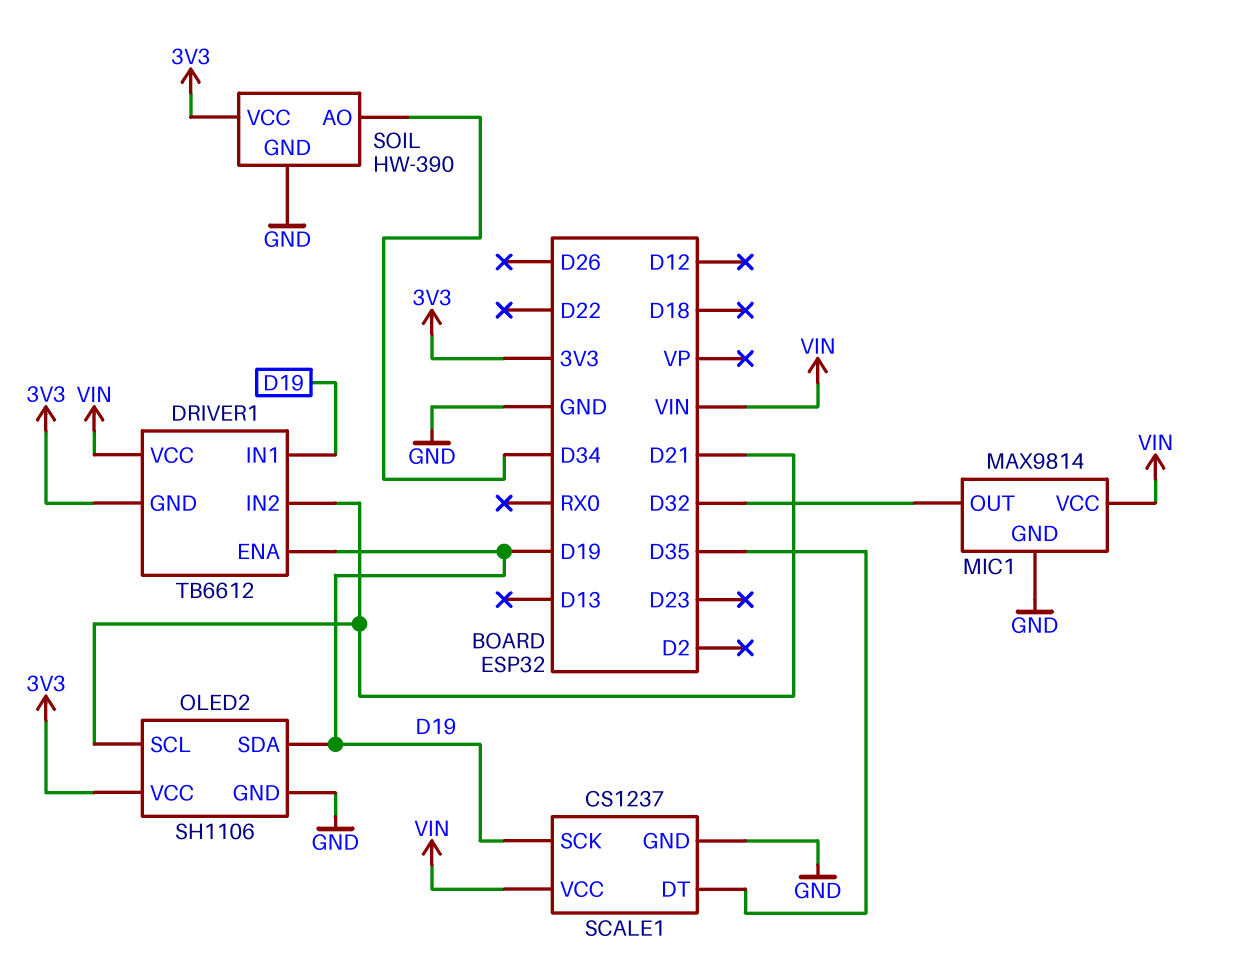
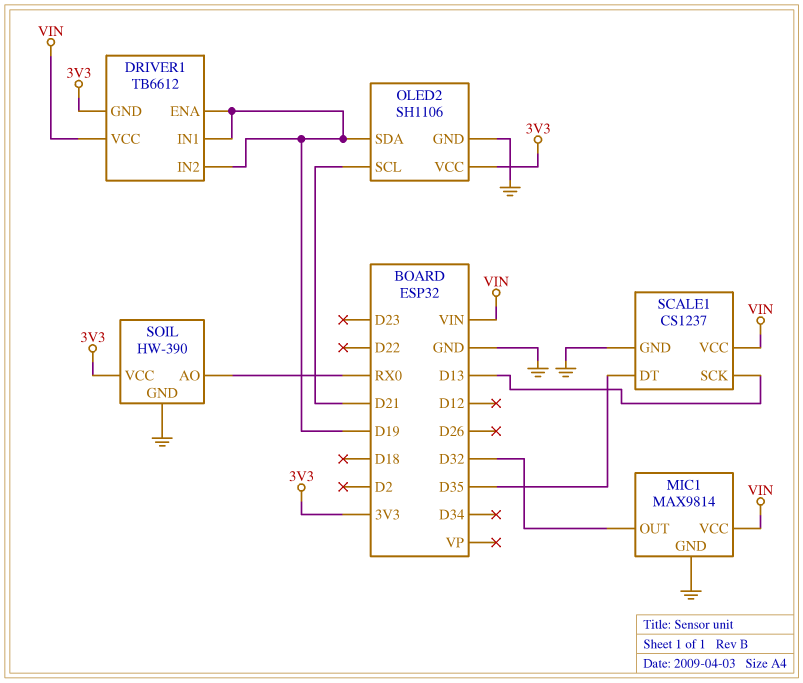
DRIVER1 pin IN2: D21 -> D19
SCALE1 pin SCK: D19 -> D13
SOIL pin AO: D34 -> RX0

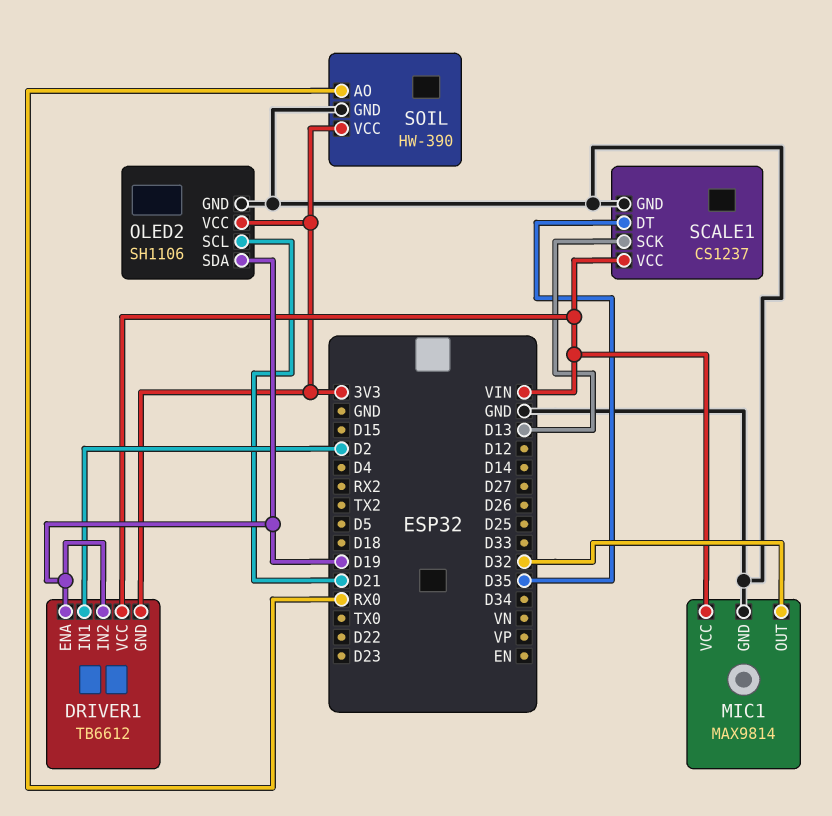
DRIVER1 pin IN1: D19 -> D2

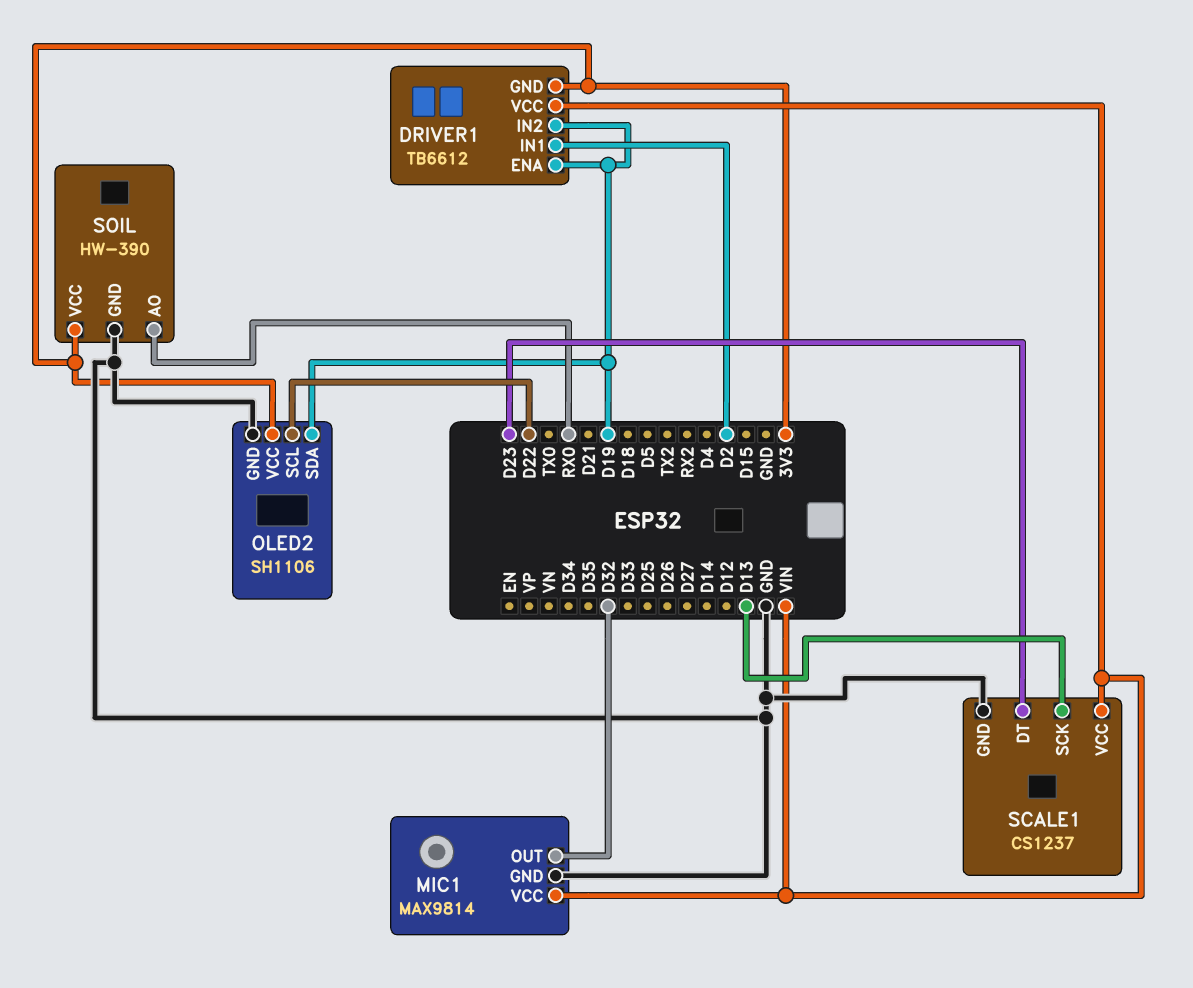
OLED2 pin SCL: D21 -> D22
SCALE1 pin DT: D35 -> D23

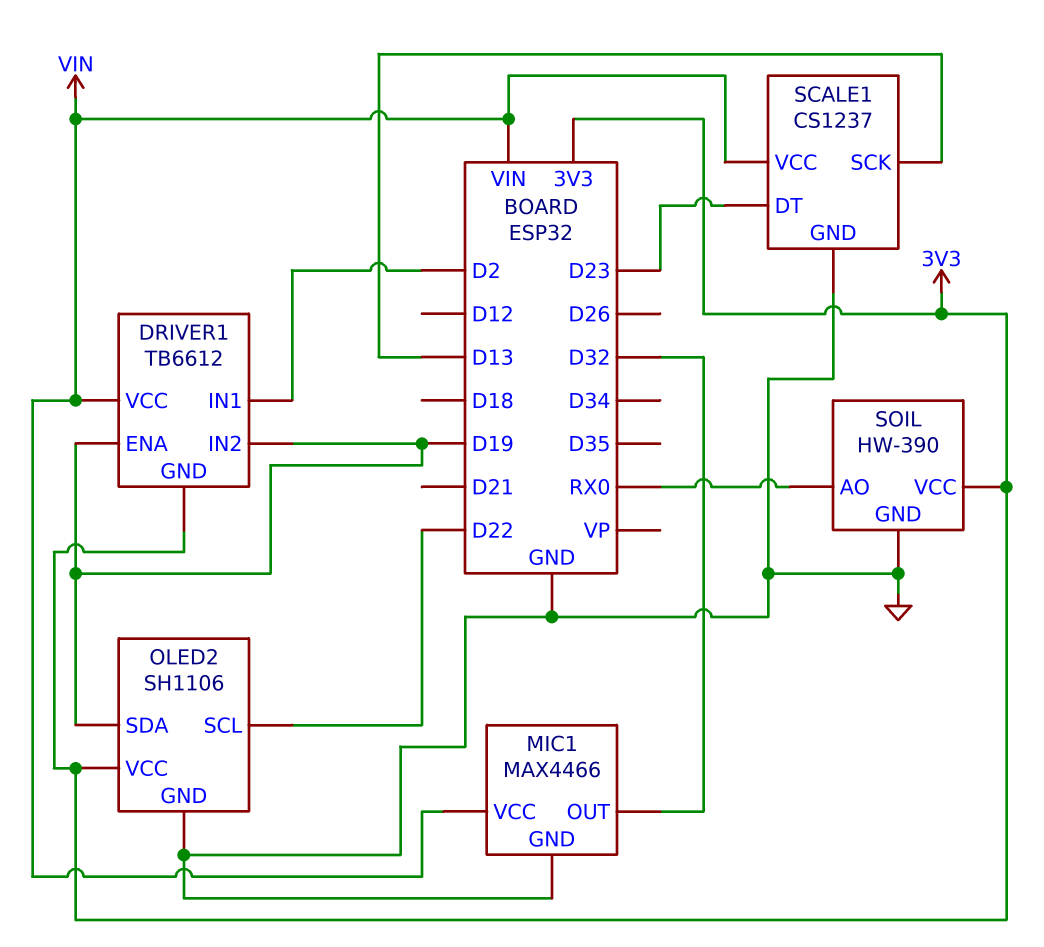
MIC1: MAX9814 -> MAX4466

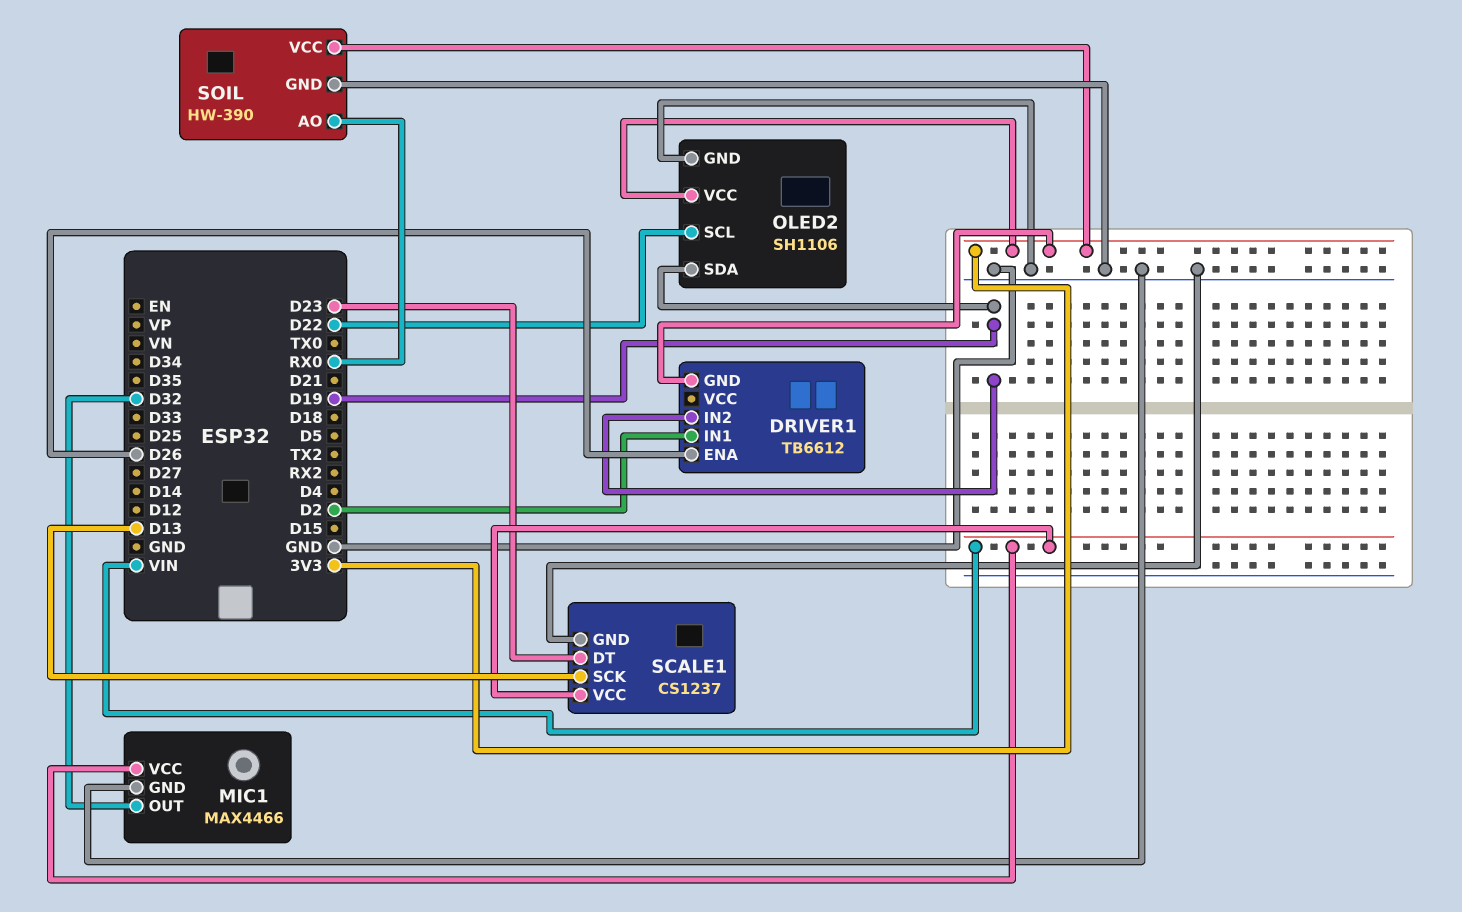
DRIVER1 pin ENA: D19 -> D26
DRIVER1 pin VCC: VIN -> none

